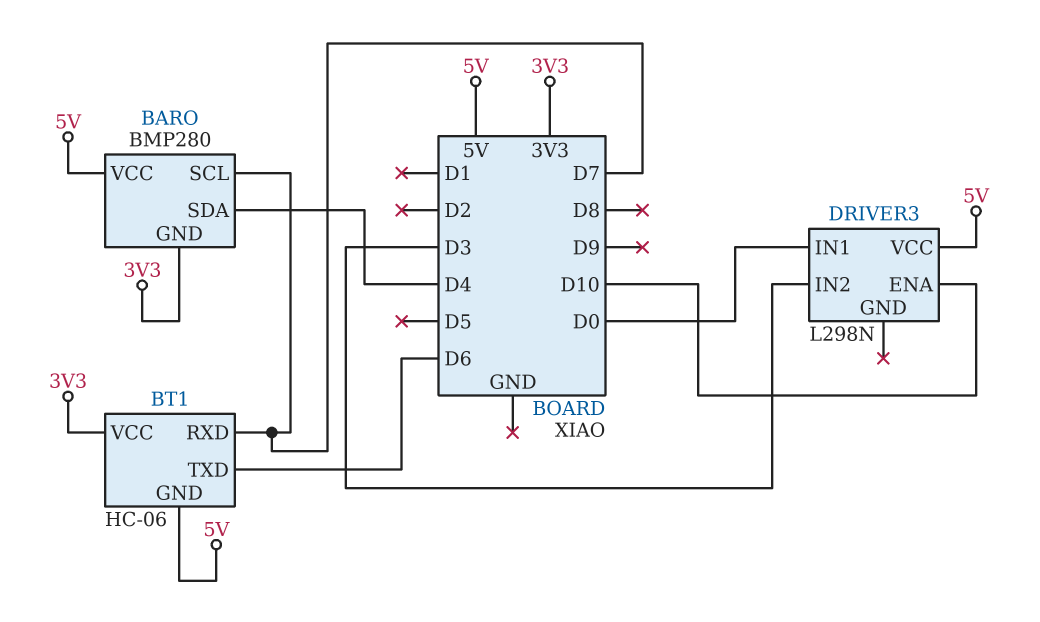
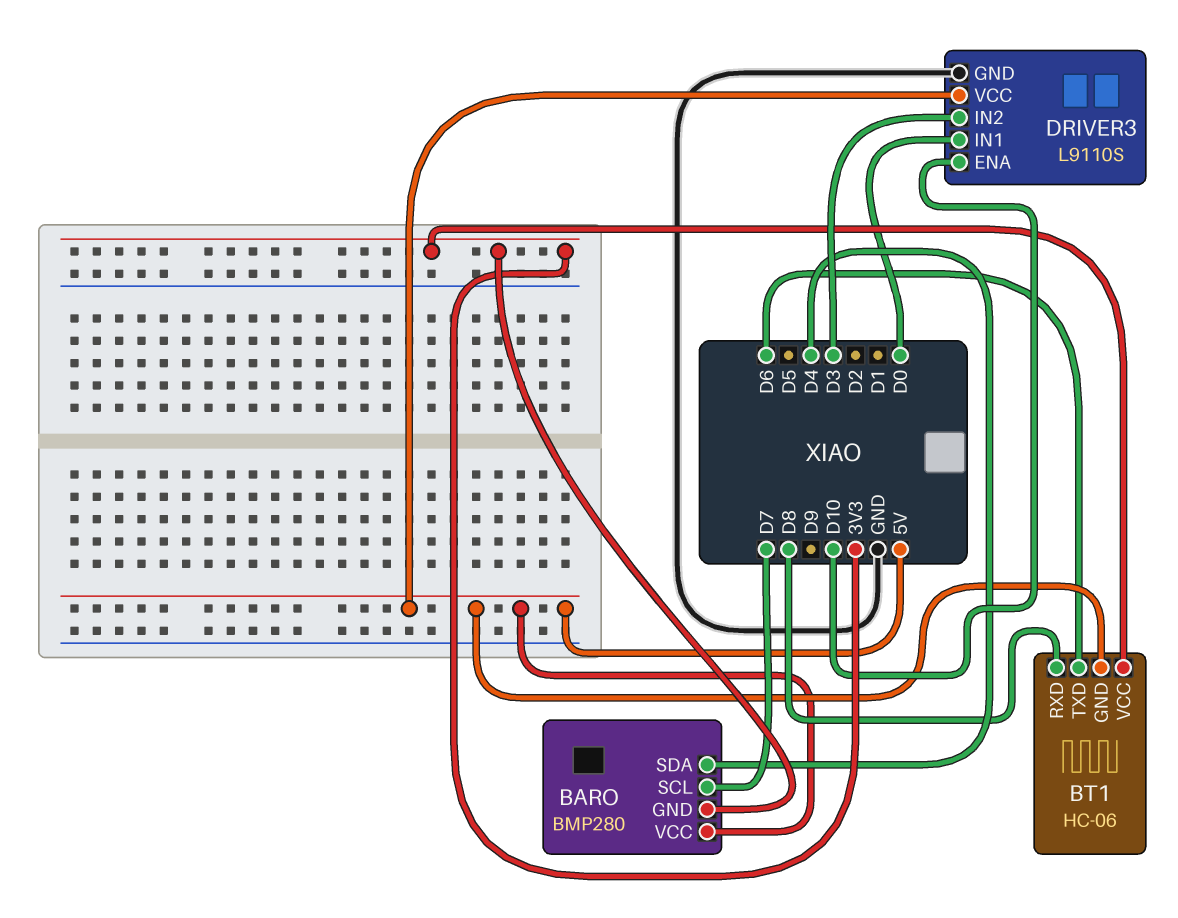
BT1 pin RXD: D7 -> D8
DRIVER3: L298N -> L9110S
DRIVER3 pin GND: none -> GND

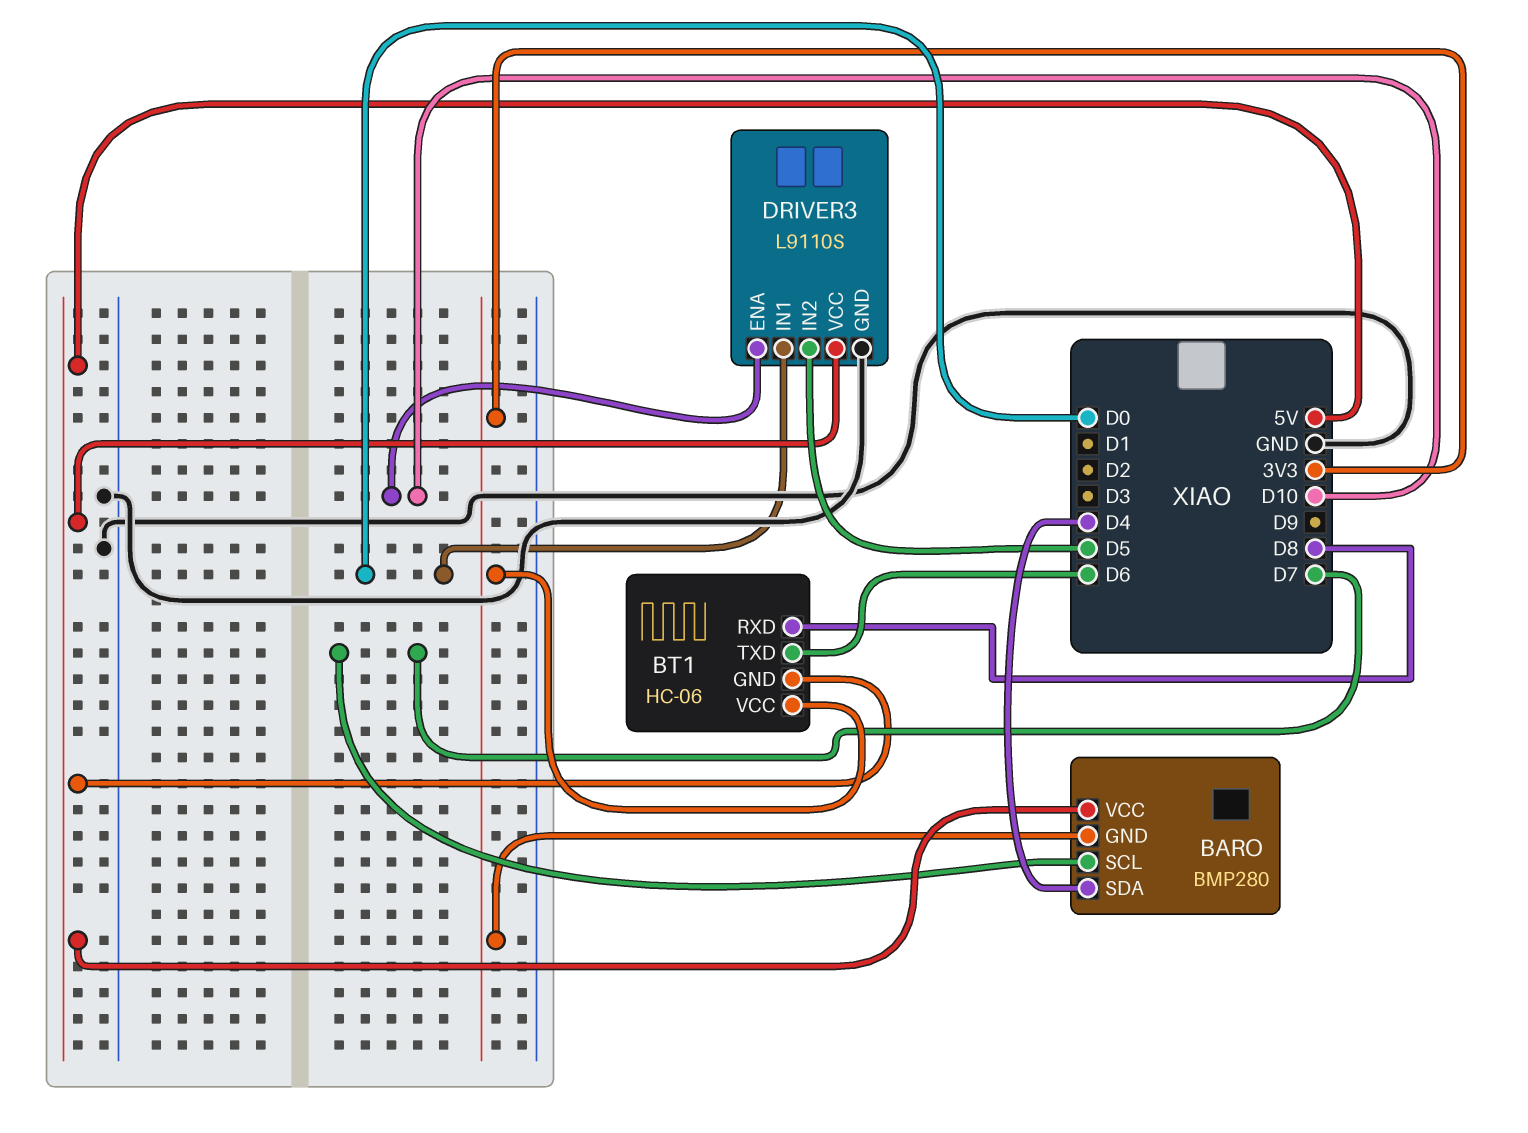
DRIVER3 pin IN2: D3 -> D5

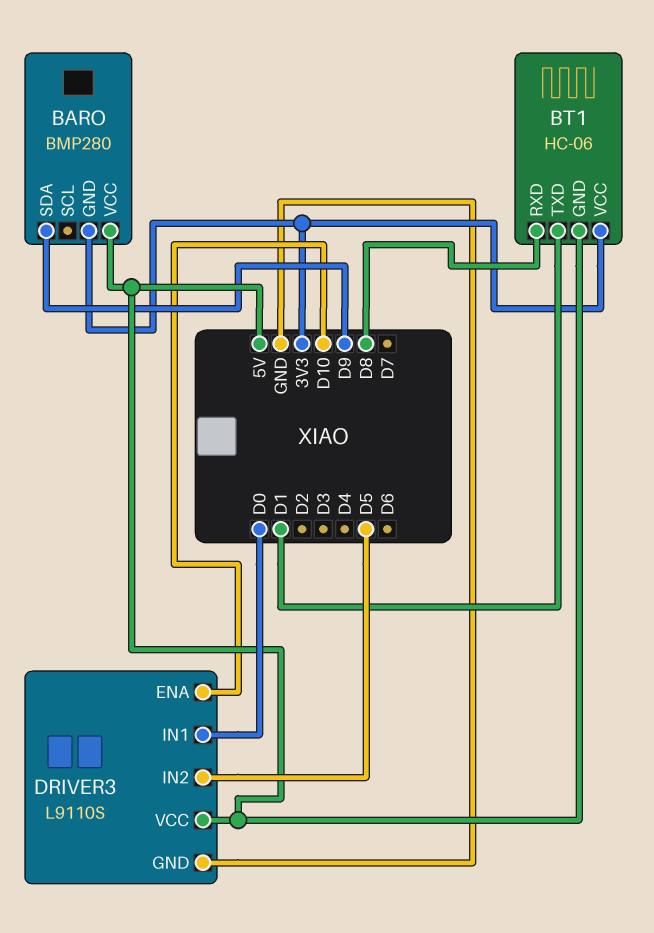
BARO pin SCL: D7 -> none
BARO pin SDA: D4 -> D9
BT1 pin TXD: D6 -> D1

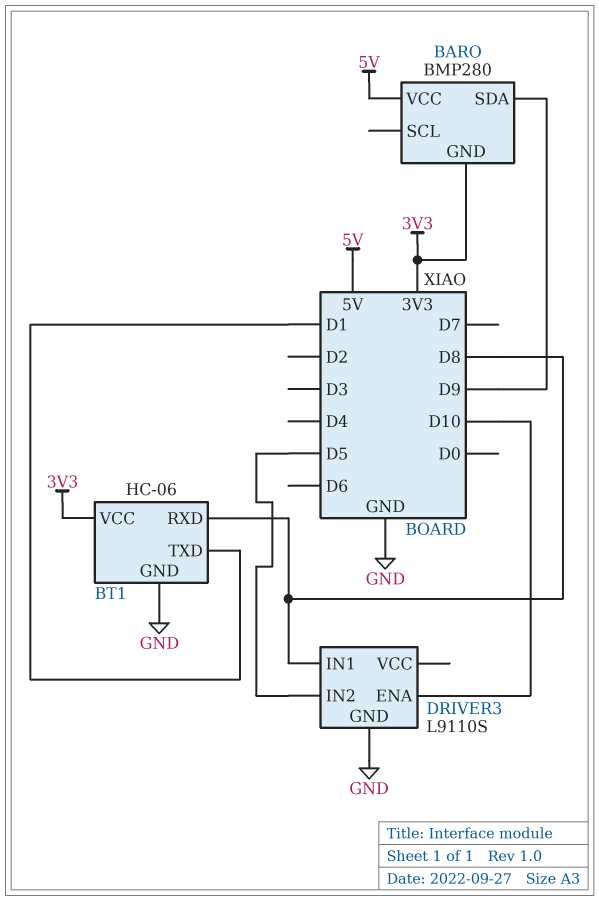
BT1 pin GND: 5V -> GND
DRIVER3 pin IN1: D0 -> D8
DRIVER3 pin VCC: 5V -> none

